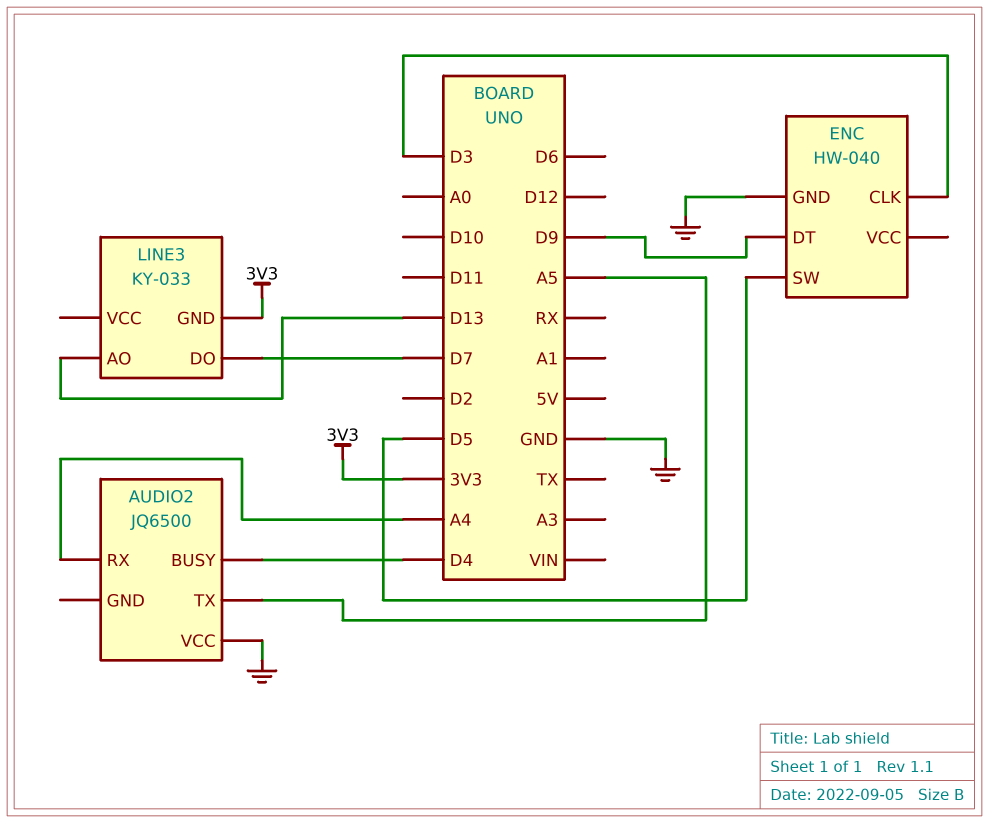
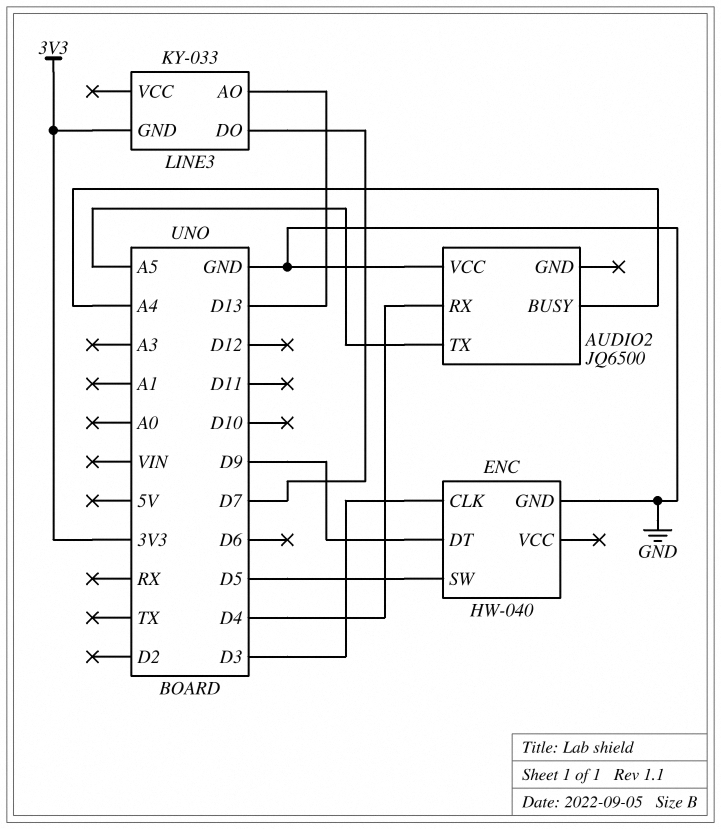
AUDIO2 pin BUSY: D4 -> A4
AUDIO2 pin RX: A4 -> D4

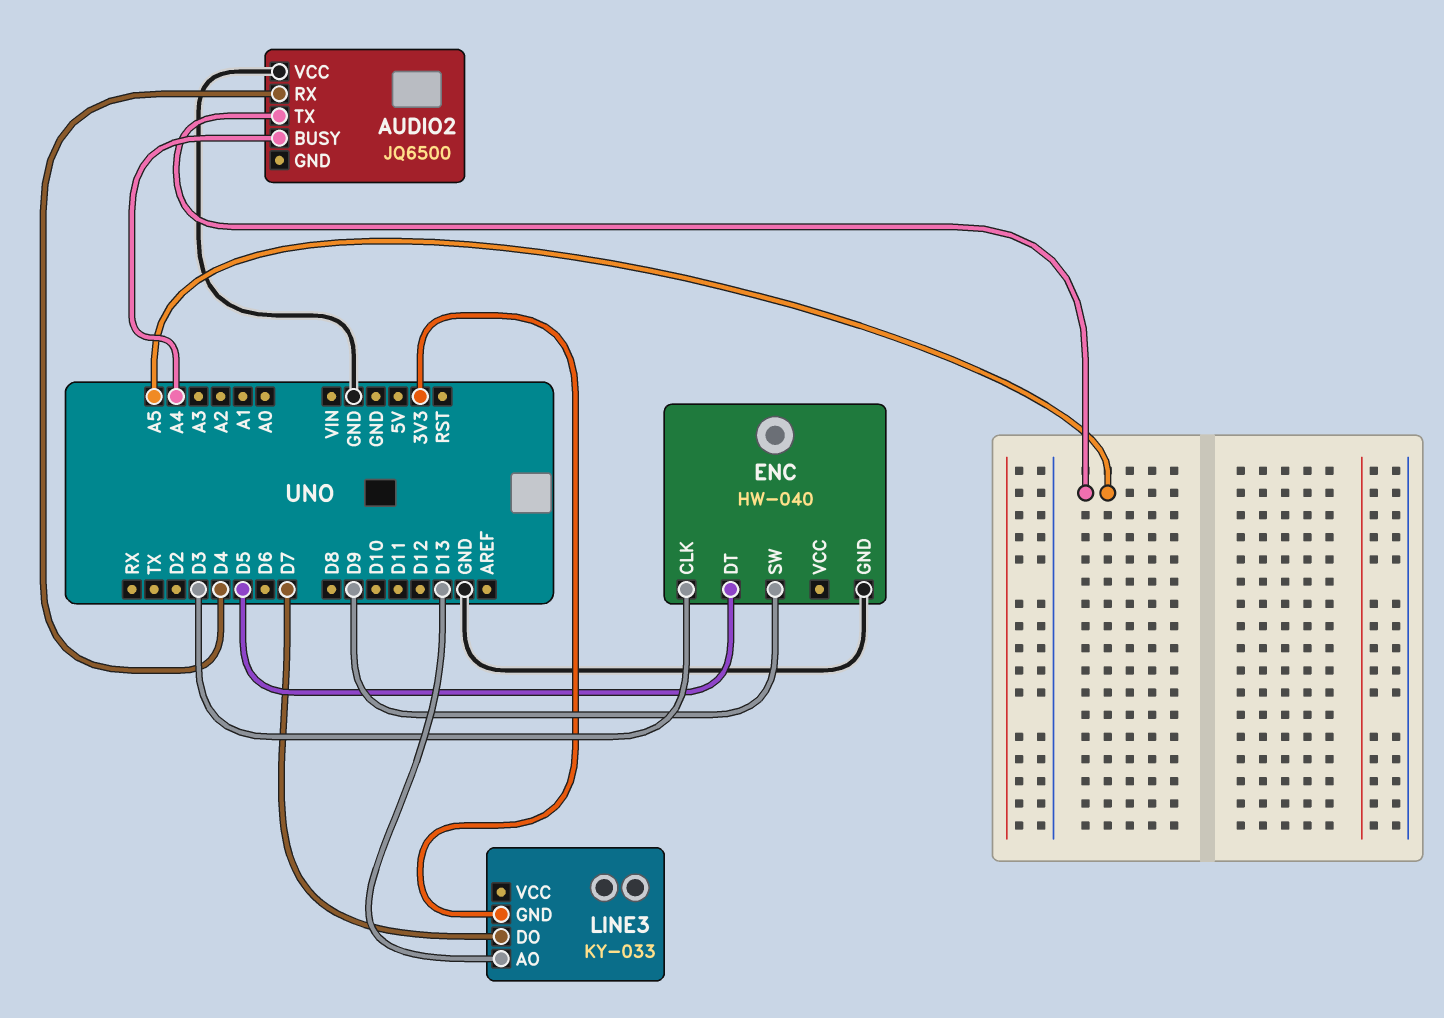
ENC pin DT: D9 -> D5
ENC pin SW: D5 -> D9

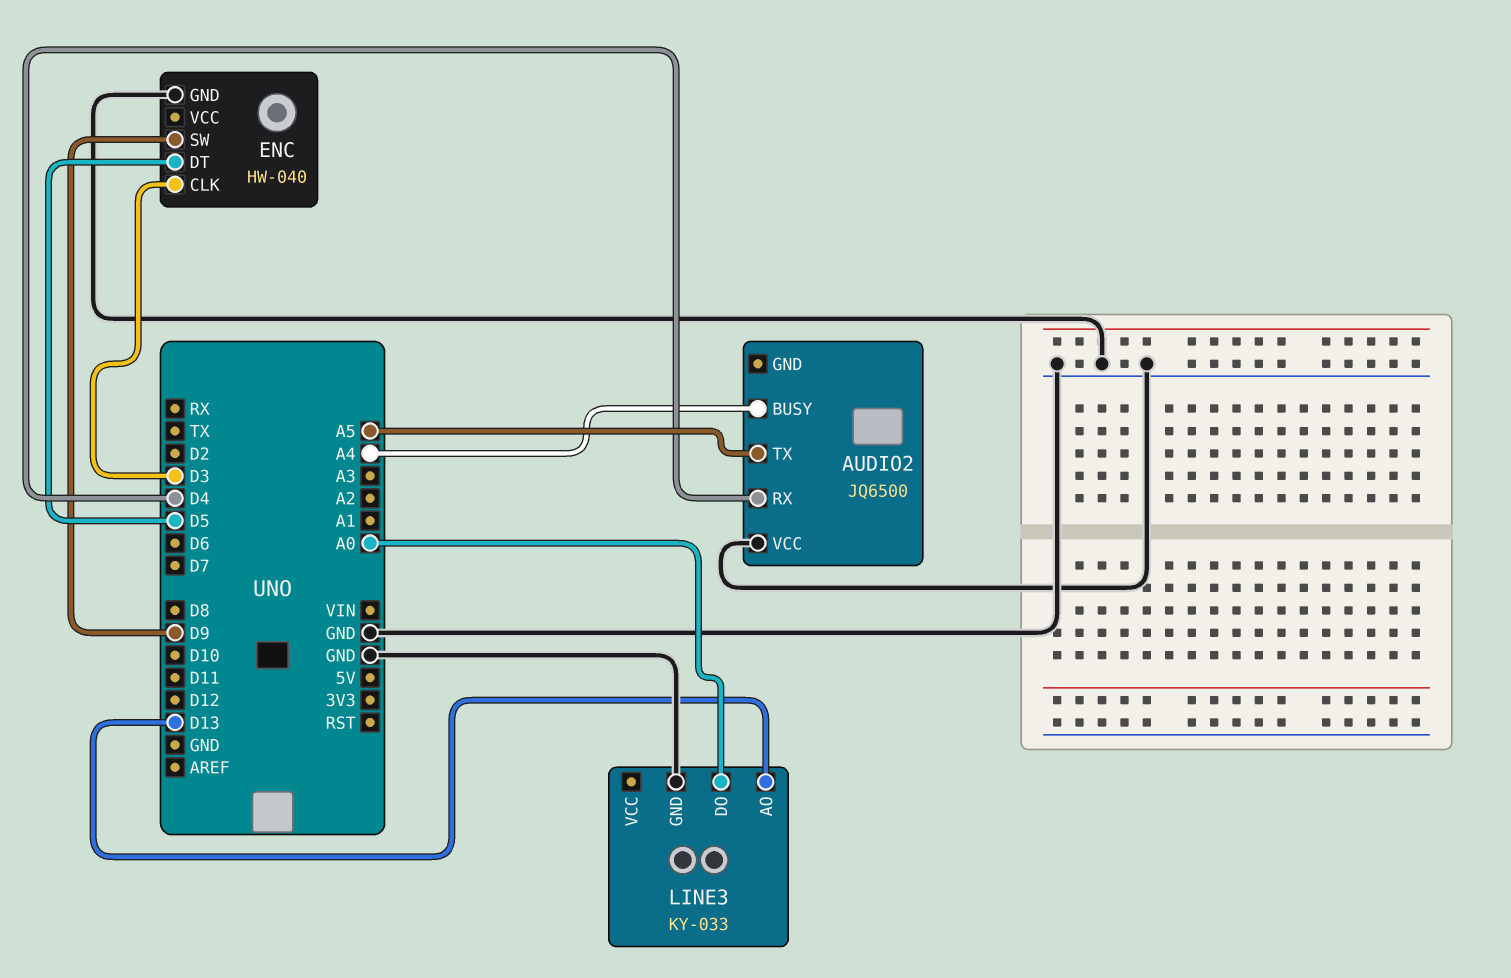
LINE3 pin DO: D7 -> A0
LINE3 pin GND: 3V3 -> GND

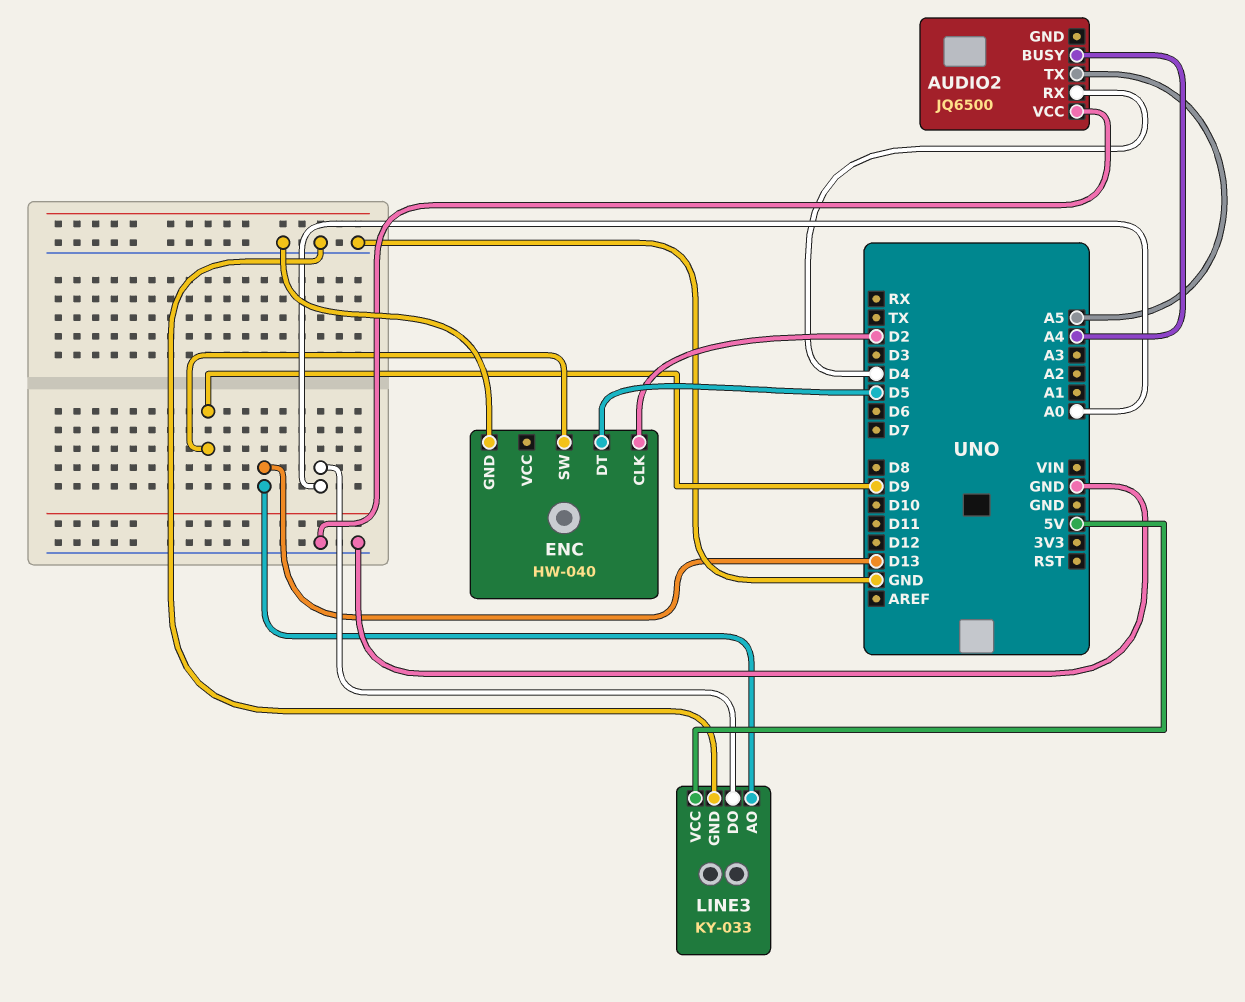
ENC pin CLK: D3 -> D2
LINE3 pin VCC: none -> 5V

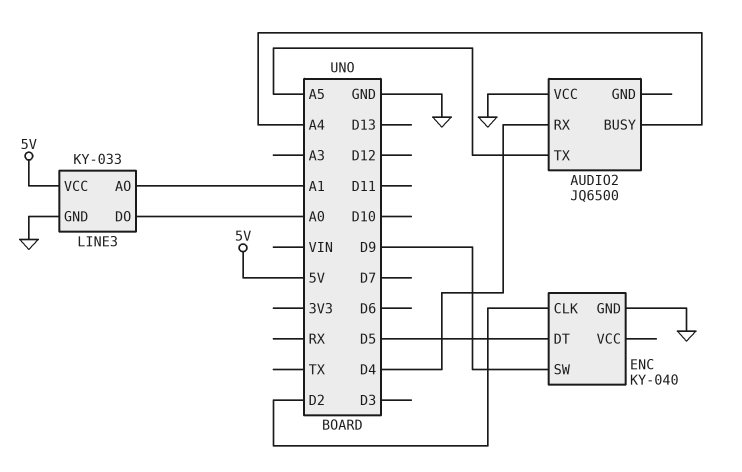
ENC: HW-040 -> KY-040
LINE3 pin AO: D13 -> A1

